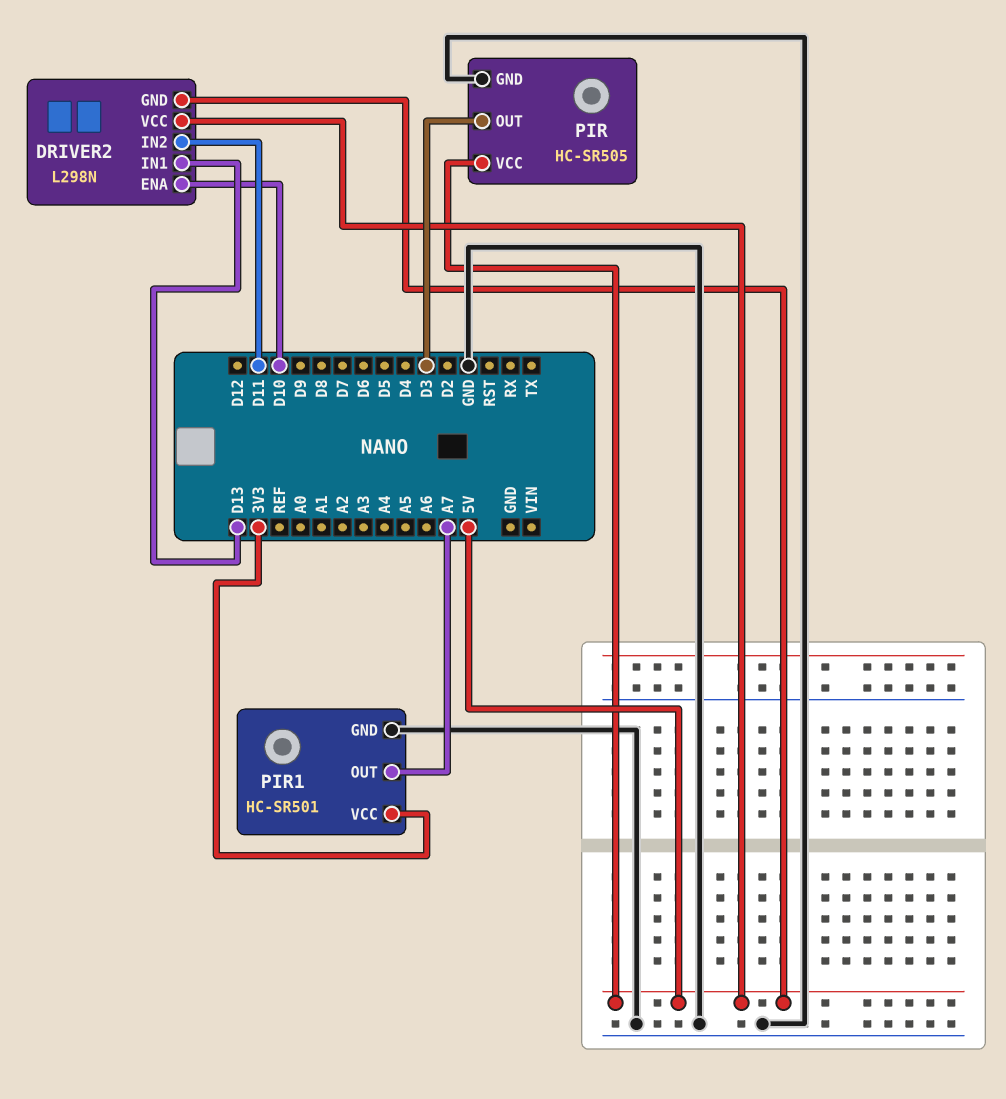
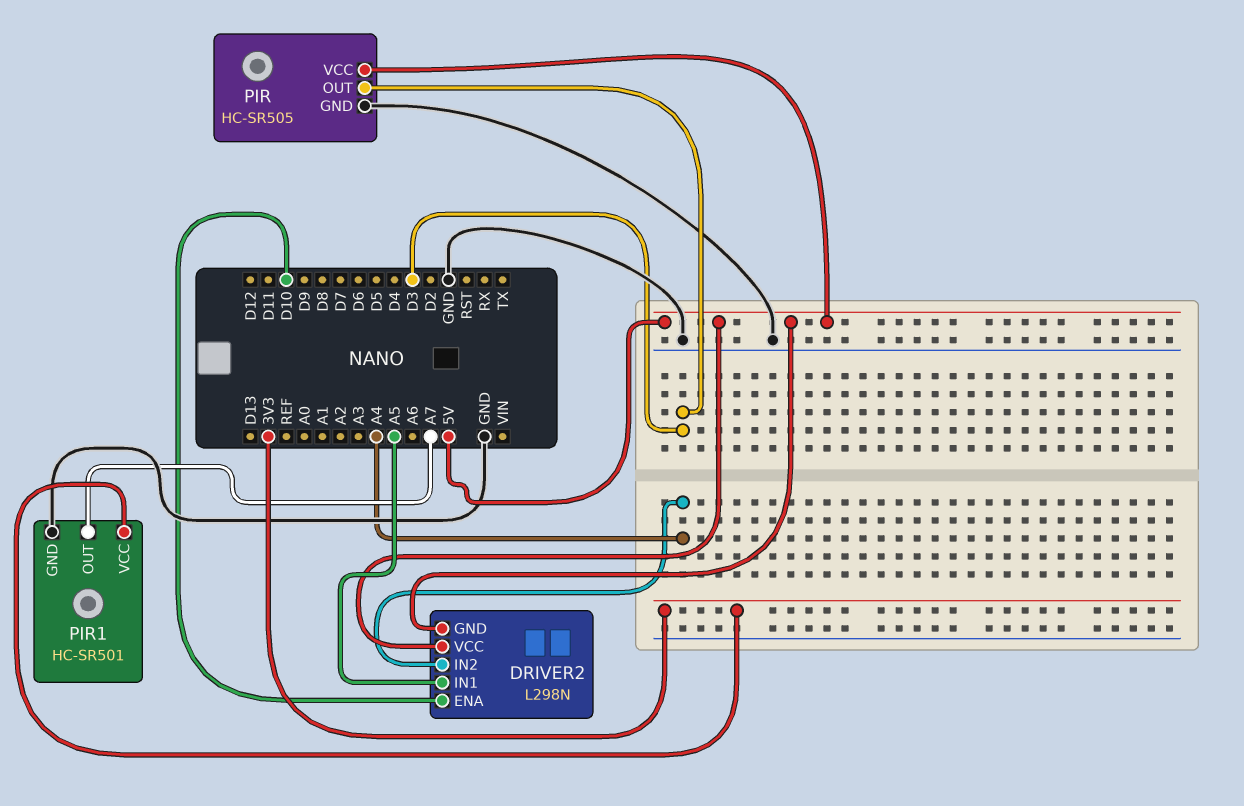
DRIVER2 pin IN1: D13 -> A5
DRIVER2 pin IN2: D11 -> A4

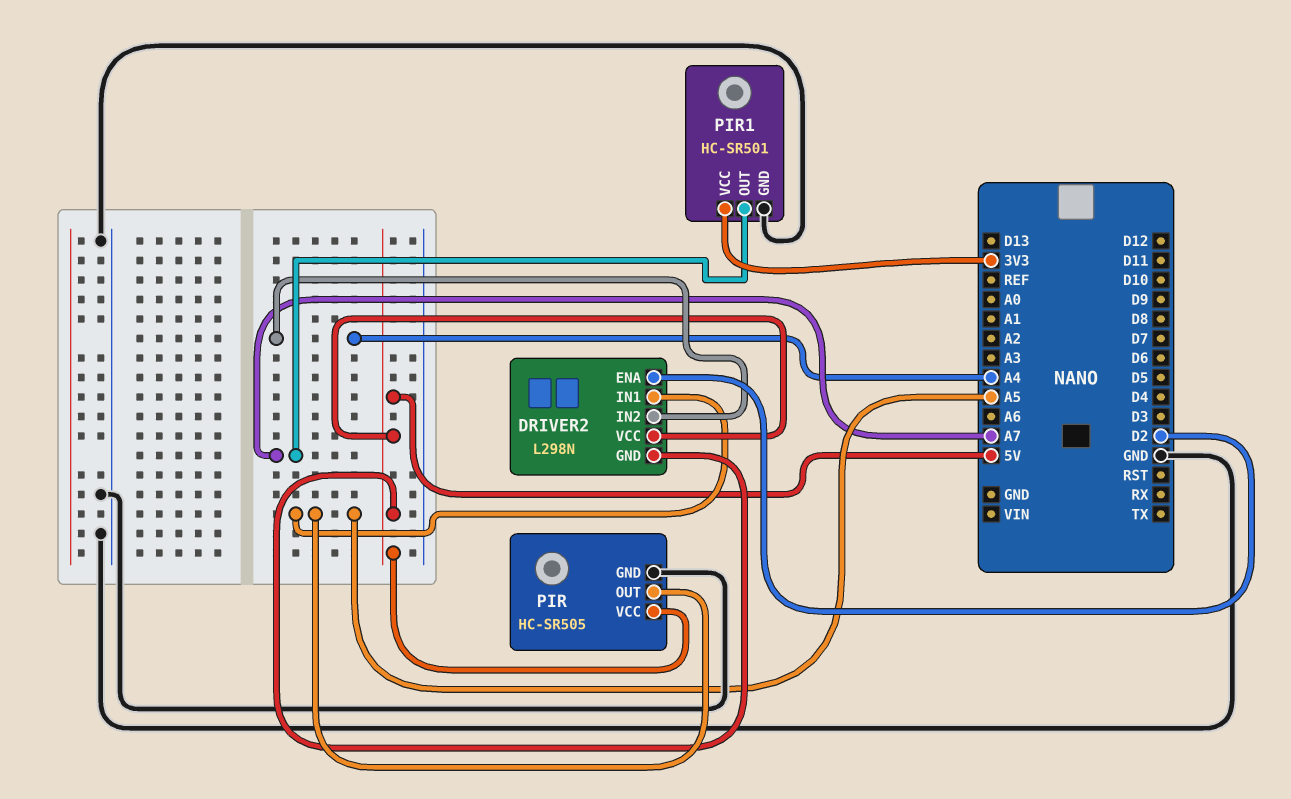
DRIVER2 pin ENA: D10 -> D2
PIR pin OUT: D3 -> A5

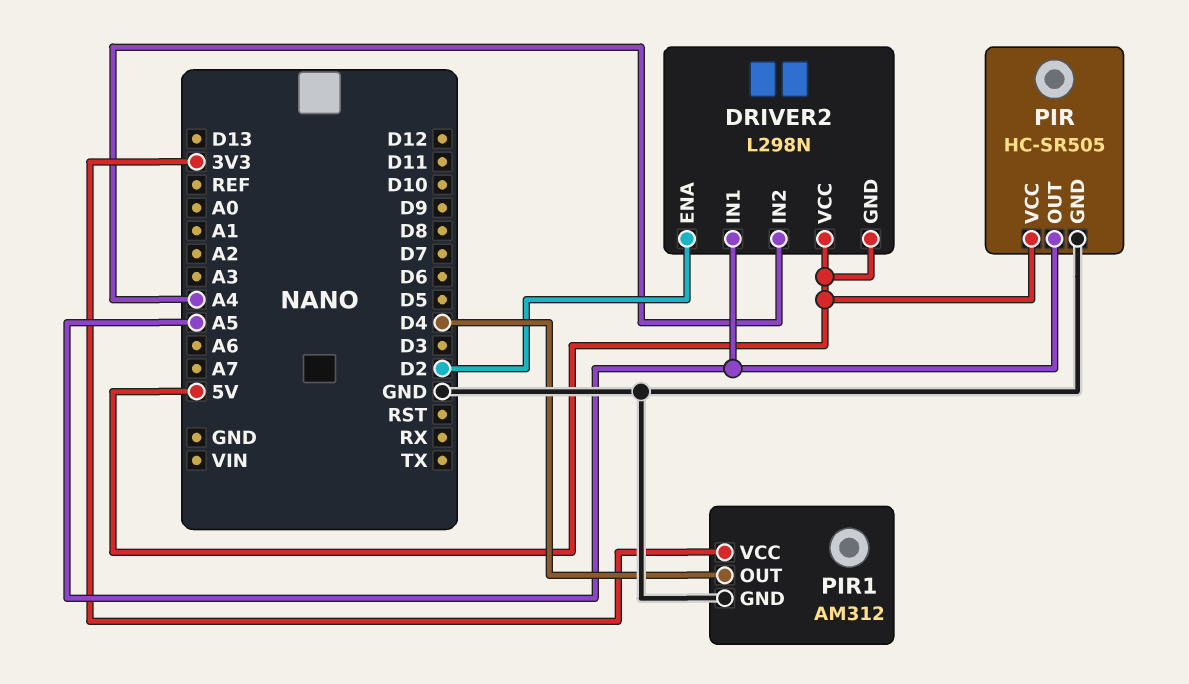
PIR1: HC-SR501 -> AM312
PIR1 pin OUT: A7 -> D4

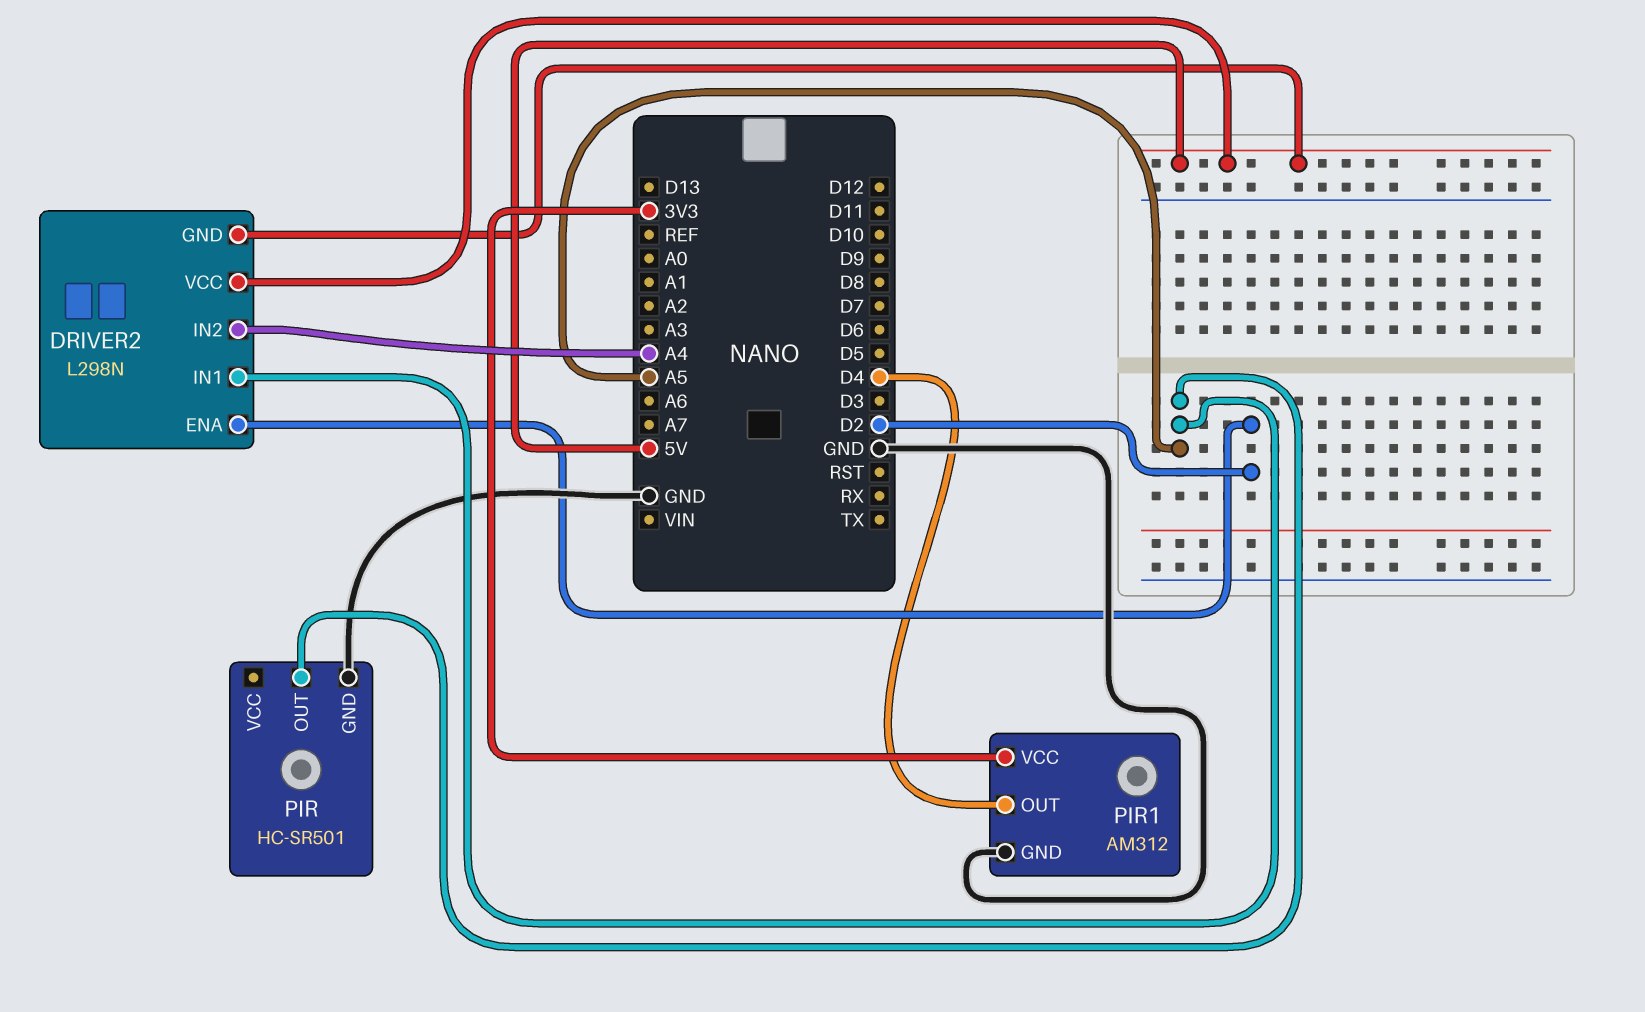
PIR: HC-SR505 -> HC-SR501
PIR pin VCC: 5V -> none

